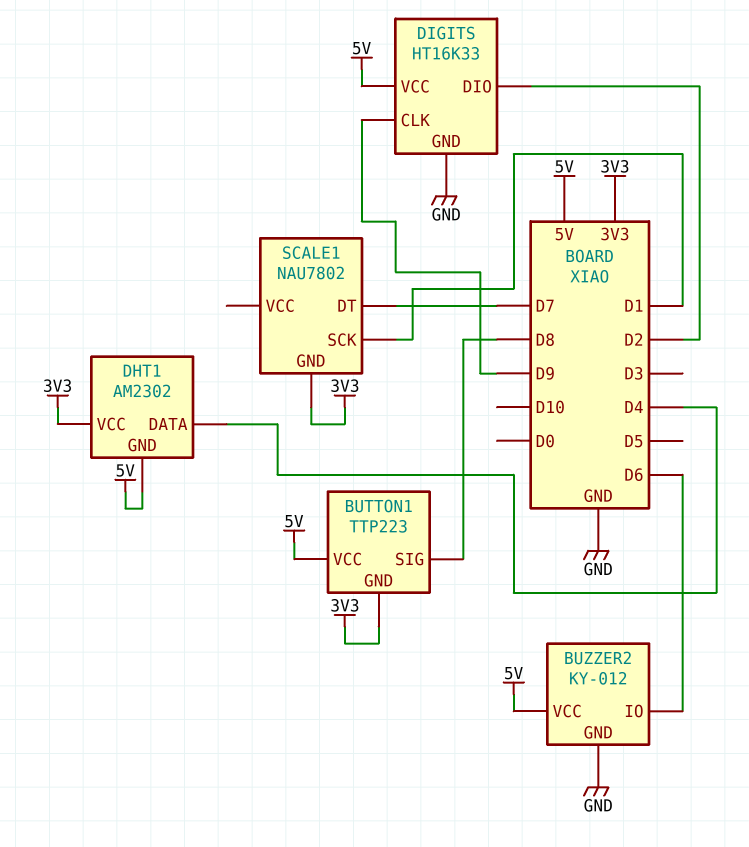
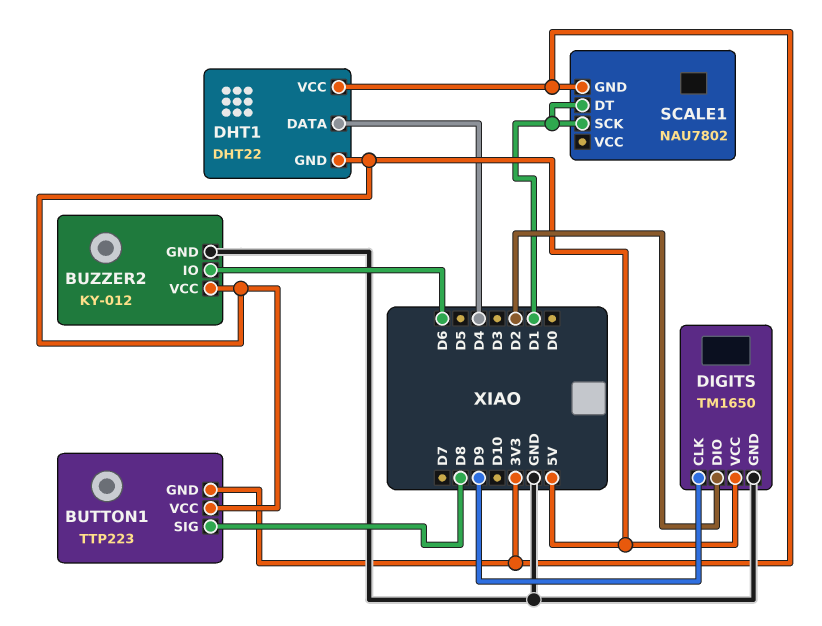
DHT1: AM2302 -> DHT22
DIGITS: HT16K33 -> TM1650
SCALE1 pin DT: D7 -> D1

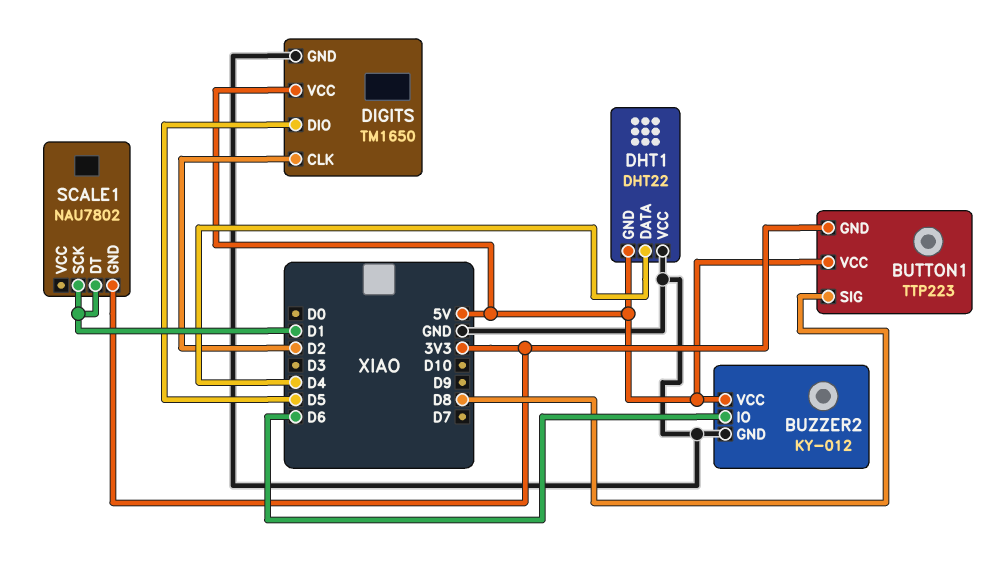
DHT1 pin VCC: 3V3 -> GND
DIGITS pin CLK: D9 -> D2
DIGITS pin DIO: D2 -> D5

